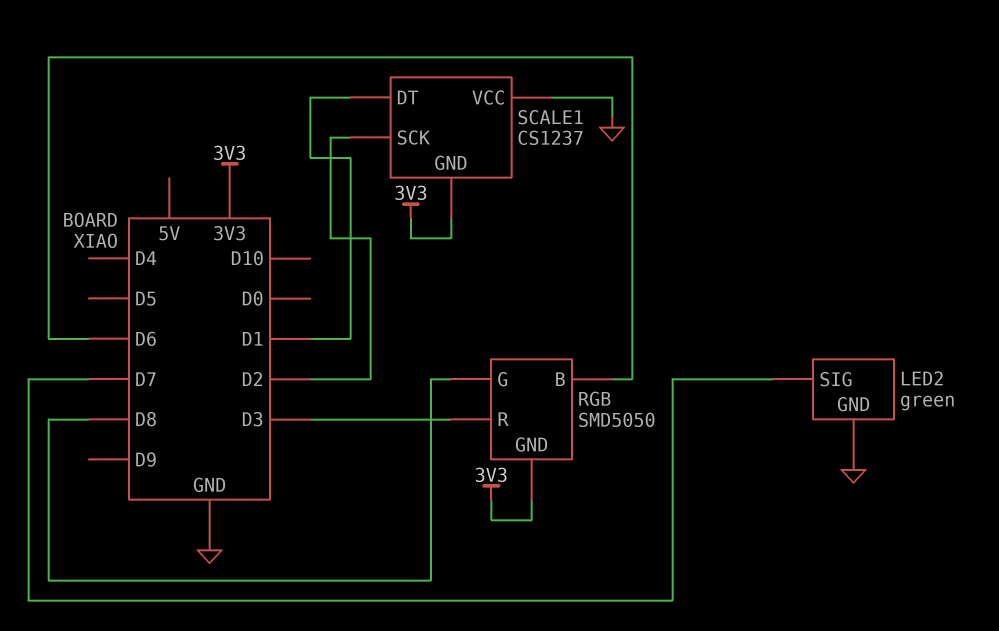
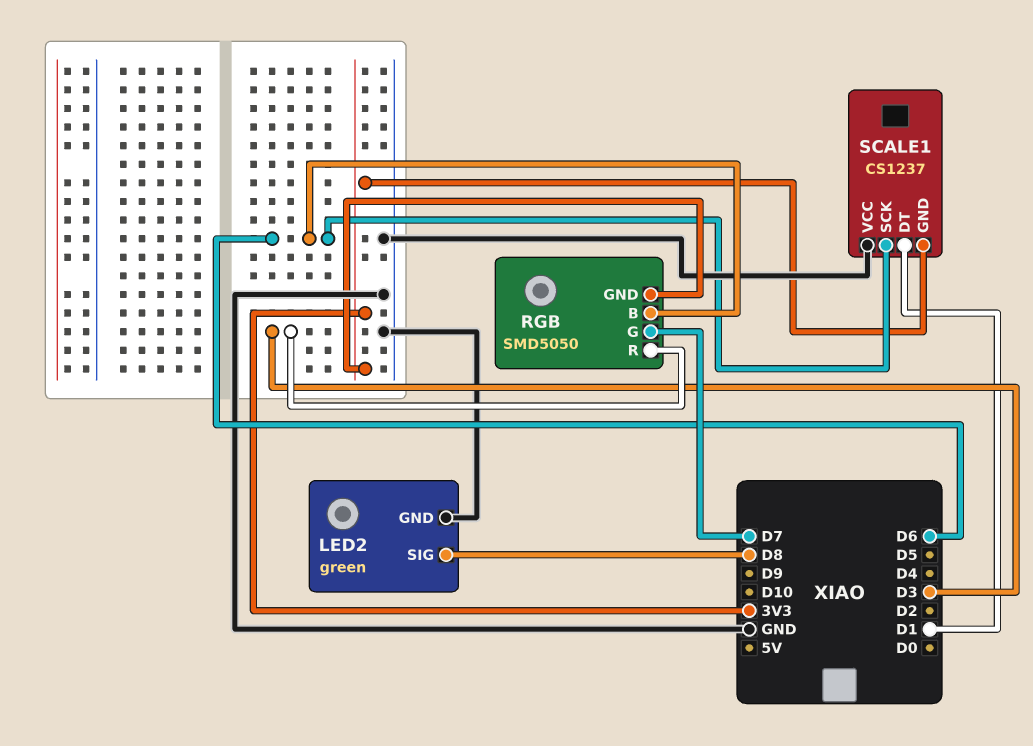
LED2 pin SIG: D7 -> D8
RGB pin G: D8 -> D7
SCALE1 pin SCK: D2 -> D6

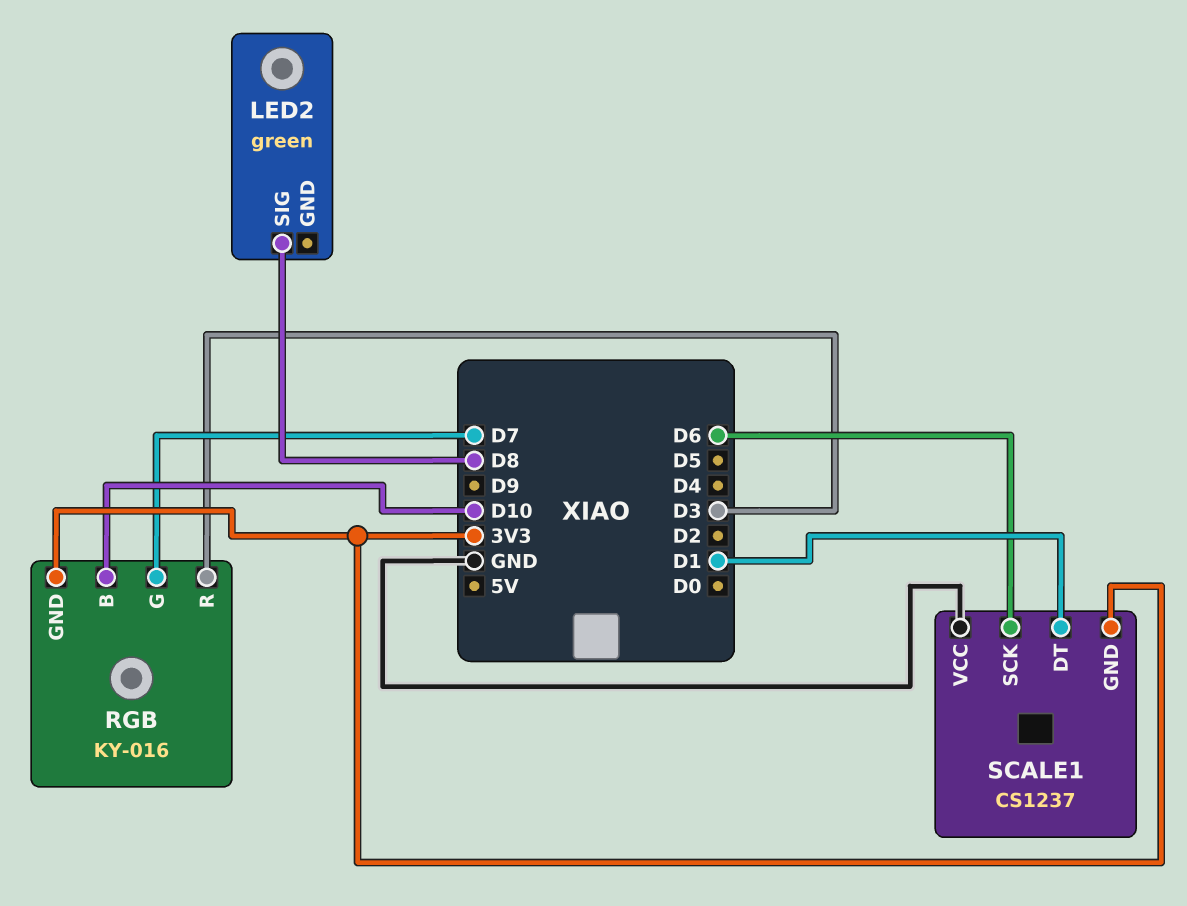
LED2 pin GND: GND -> none
RGB: SMD5050 -> KY-016
RGB pin B: D6 -> D10

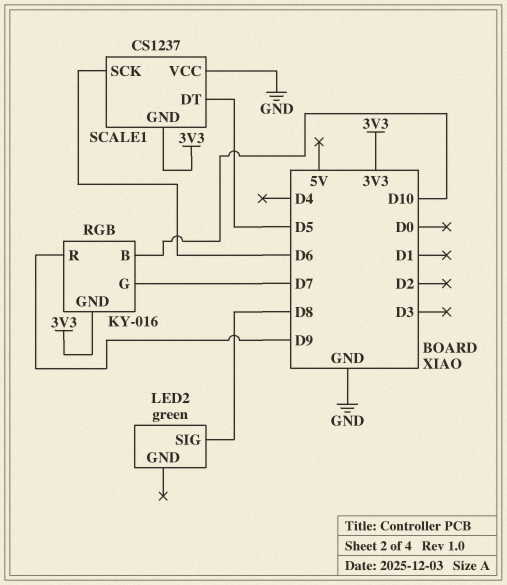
RGB pin R: D3 -> D9
SCALE1 pin DT: D1 -> D5

